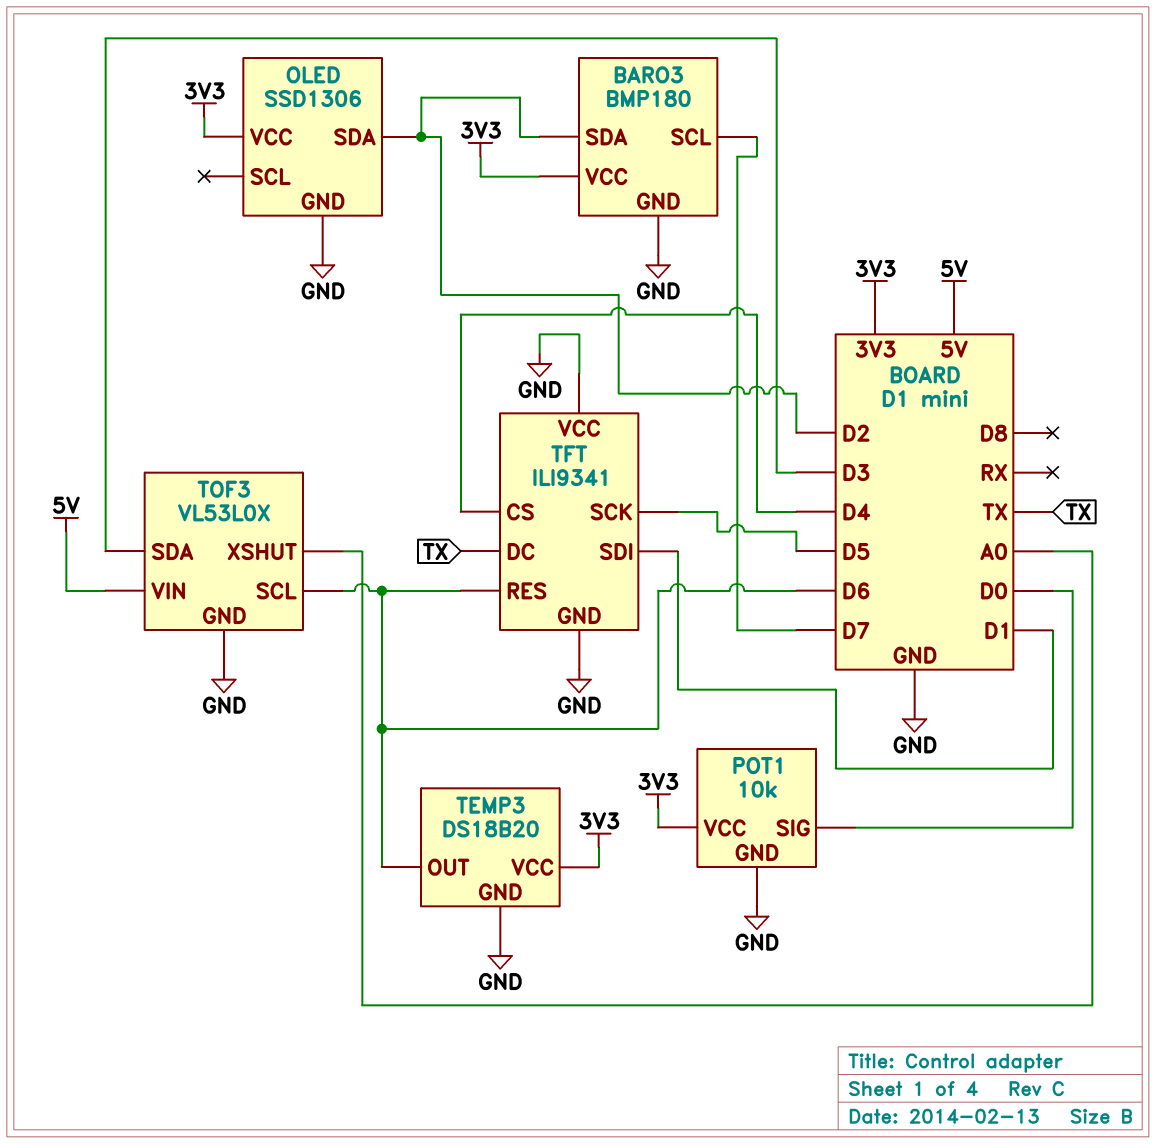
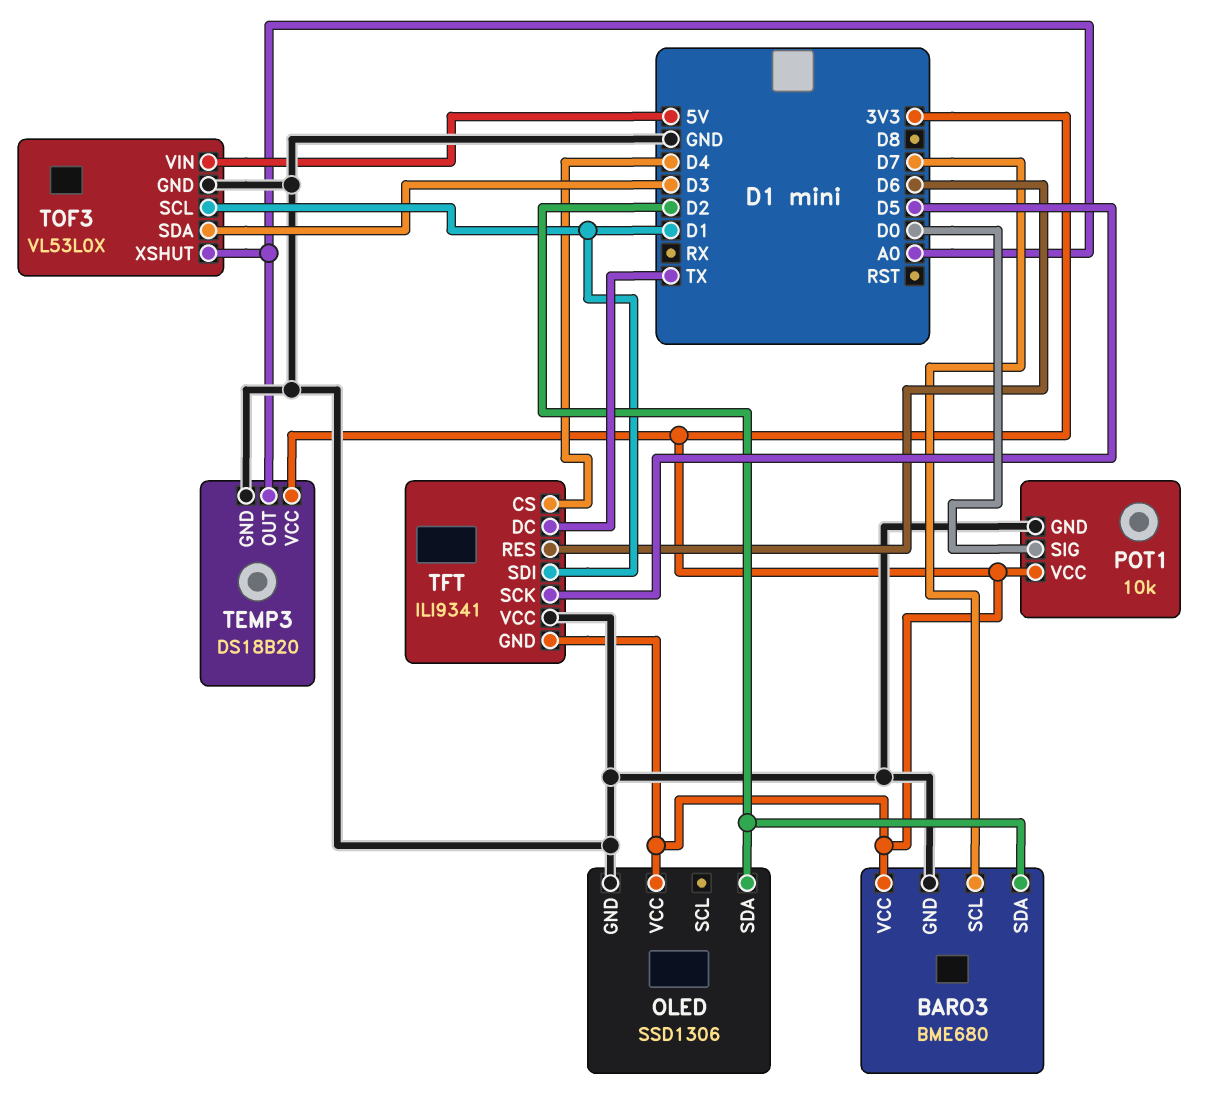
BARO3: BMP180 -> BME680
TEMP3 pin OUT: D6 -> A0
TFT pin GND: GND -> 3V3
TOF3 pin SCL: D6 -> D1

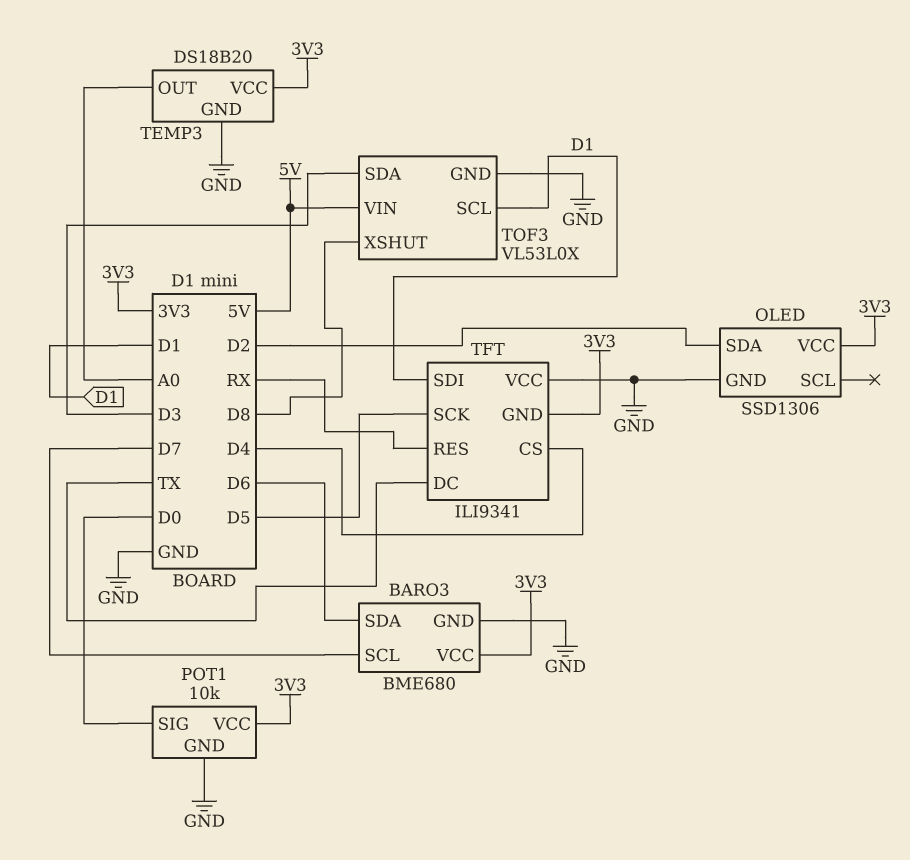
BARO3 pin SDA: D2 -> D6
TFT pin RES: D6 -> RX
TOF3 pin XSHUT: A0 -> D8

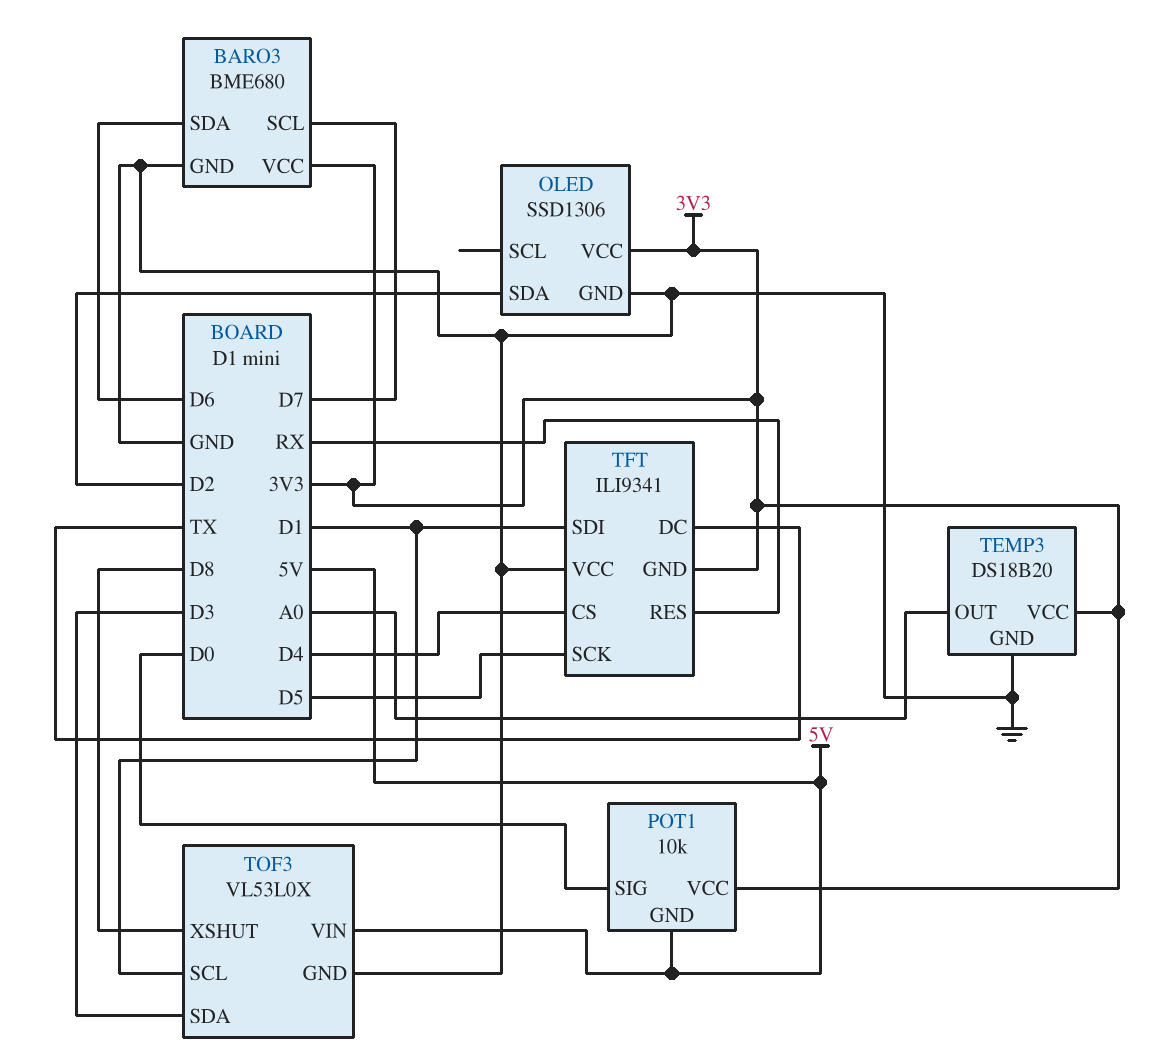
POT1 pin GND: GND -> 5V

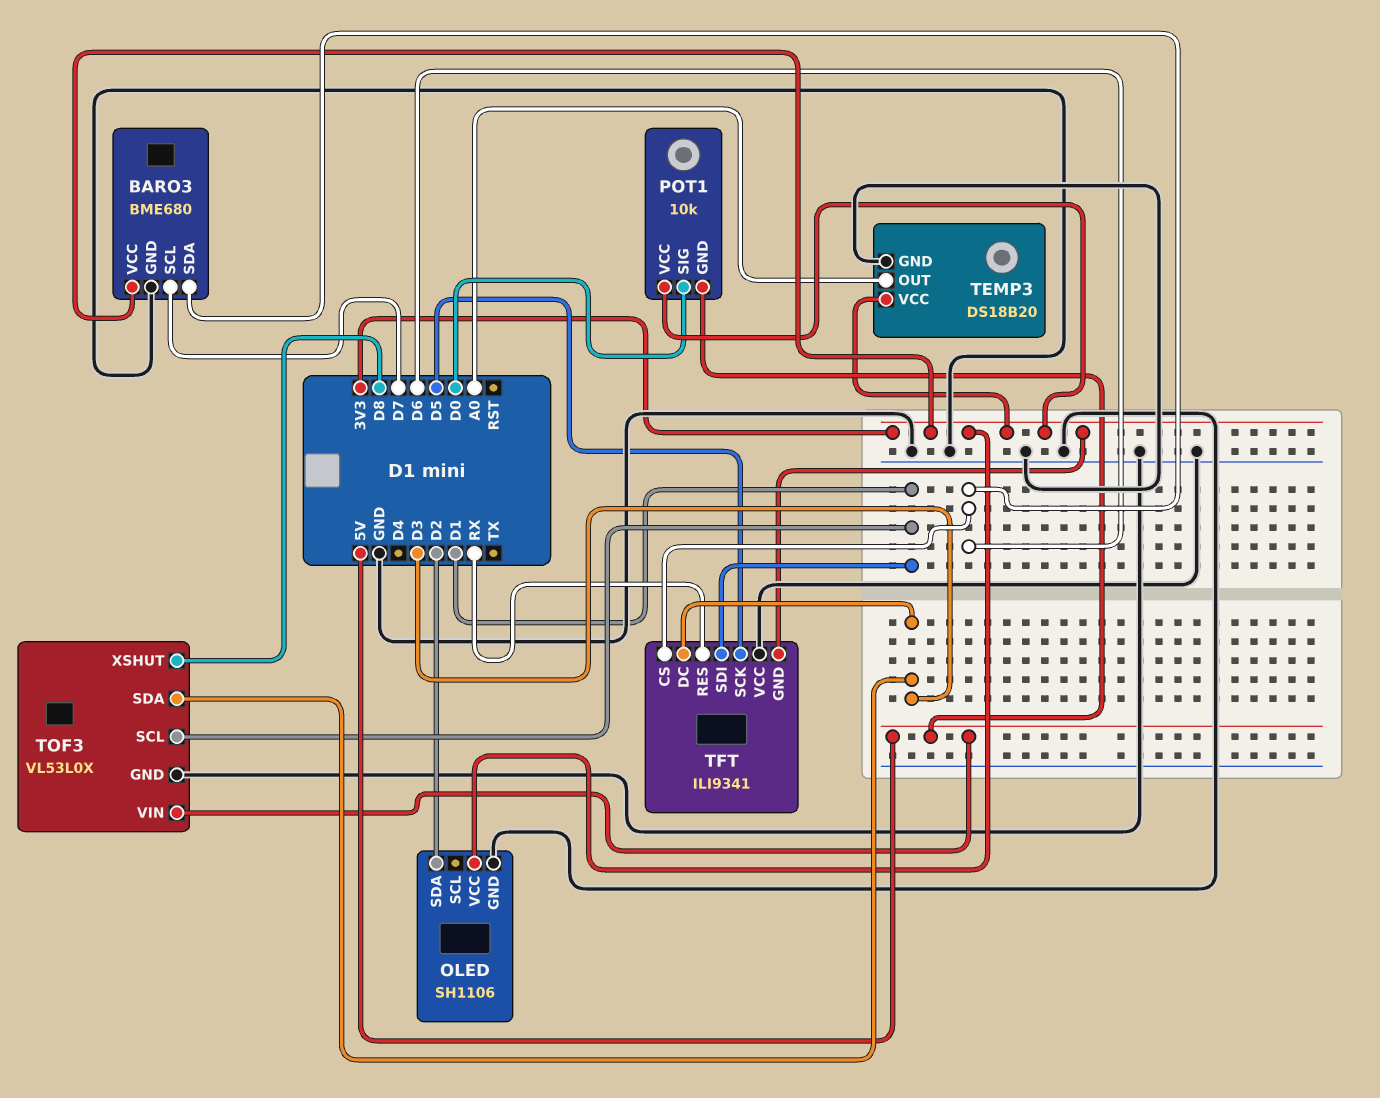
OLED: SSD1306 -> SH1106
TFT pin CS: D4 -> D6
TFT pin DC: TX -> D3

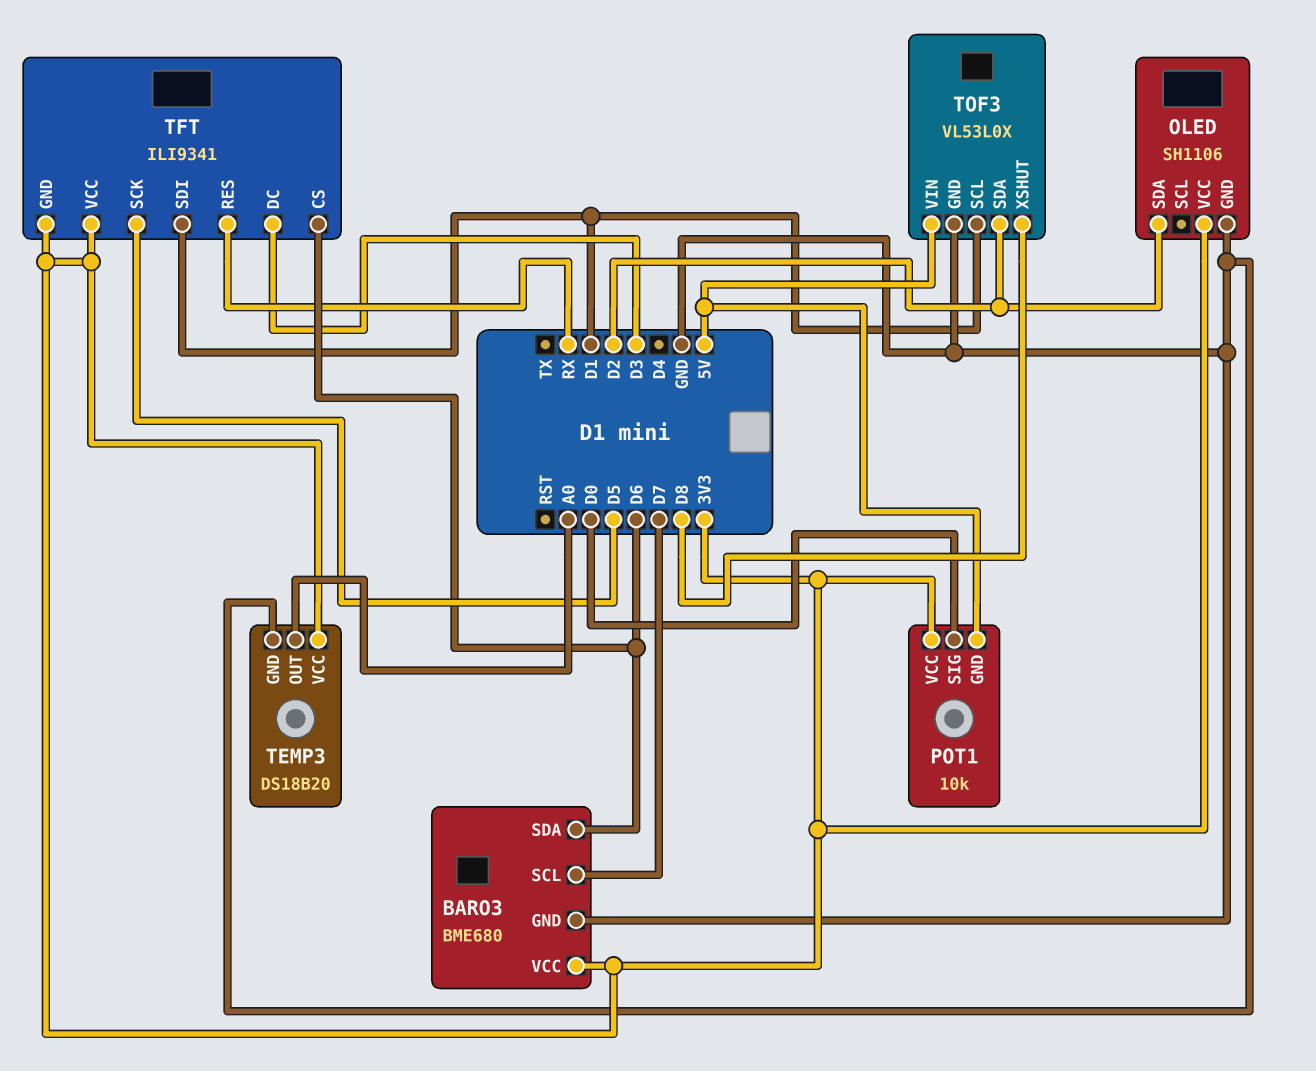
TFT pin VCC: GND -> 3V3
TOF3 pin SDA: D3 -> D2

